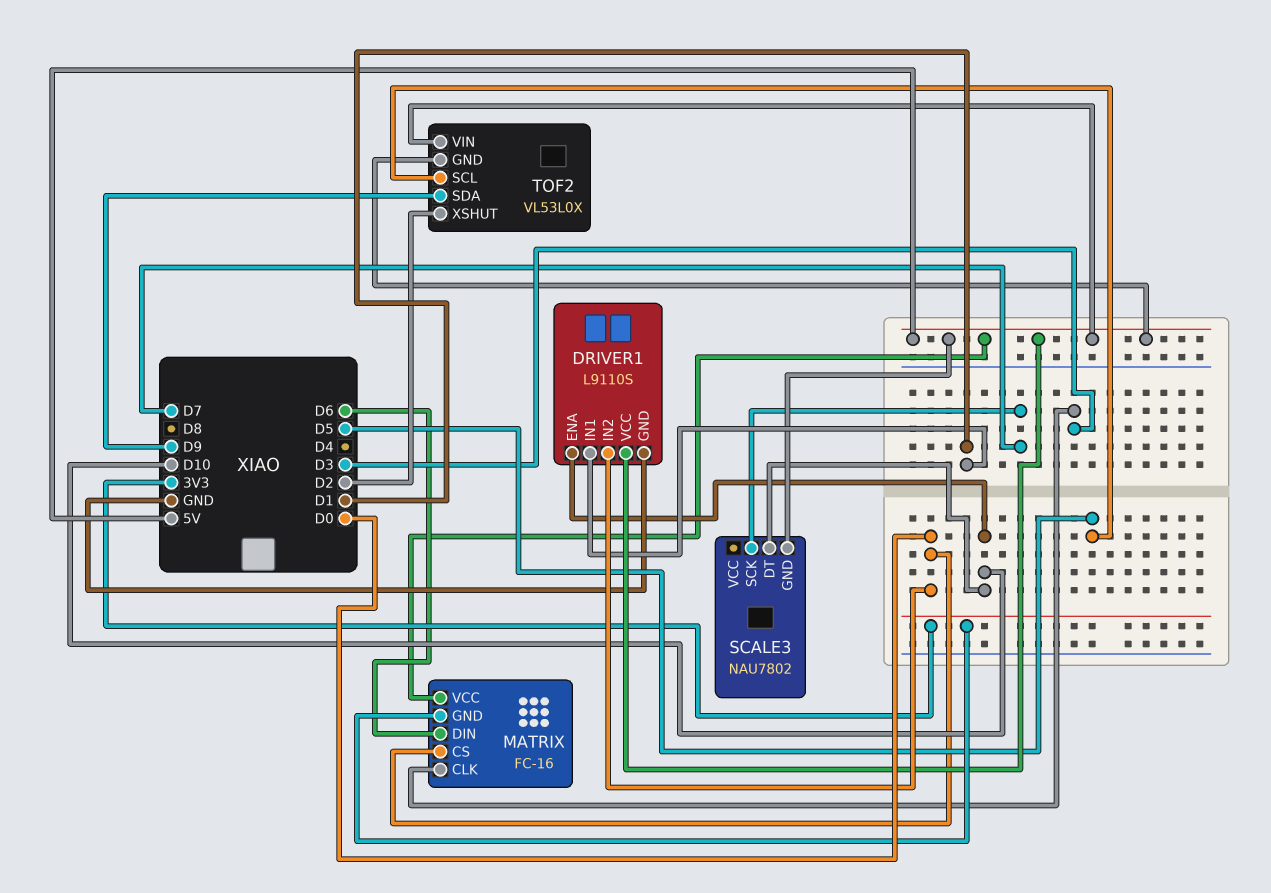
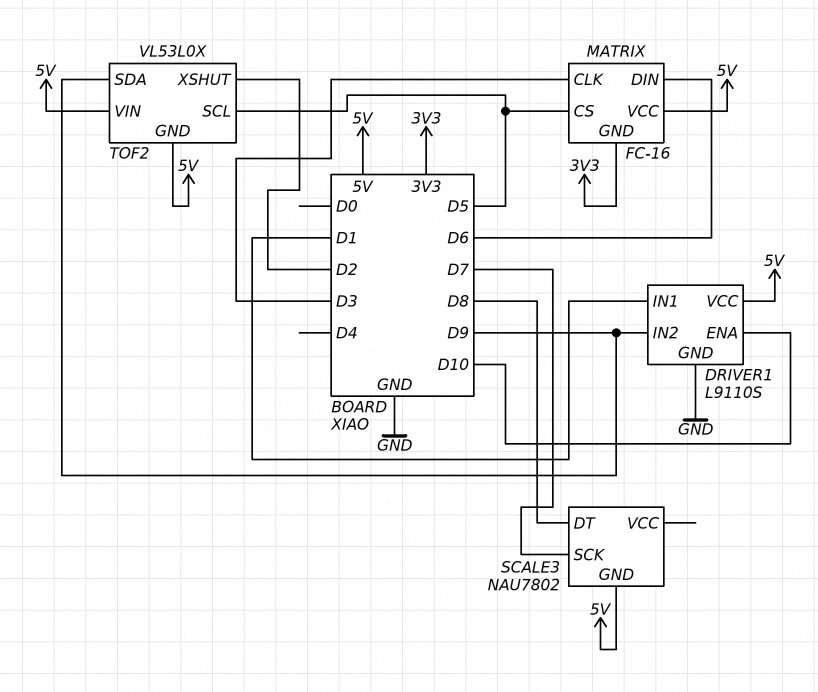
DRIVER1 pin IN2: D0 -> D9
MATRIX pin CS: D0 -> D5
SCALE3 pin DT: D10 -> D8

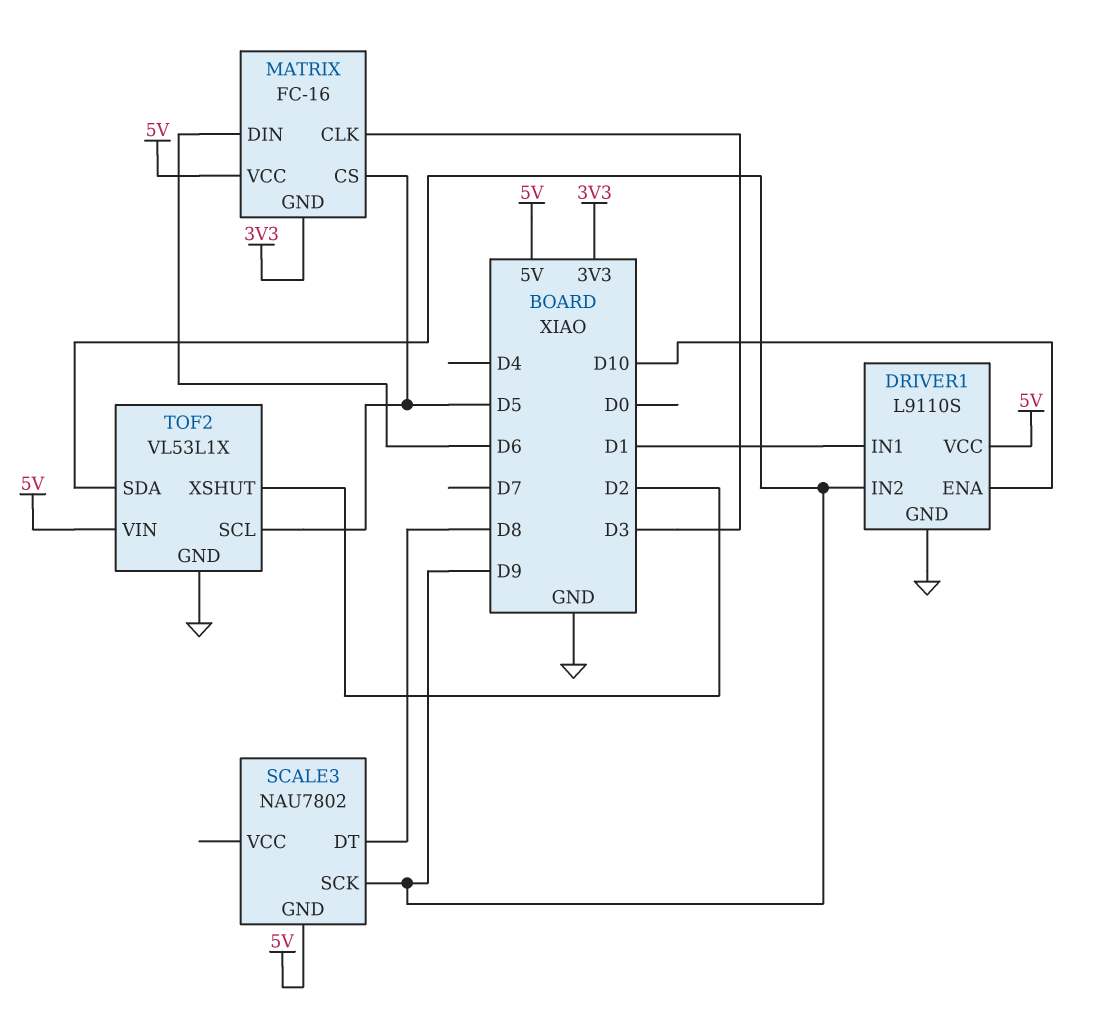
SCALE3 pin SCK: D7 -> D9
TOF2: VL53L0X -> VL53L1X
TOF2 pin GND: 5V -> GND

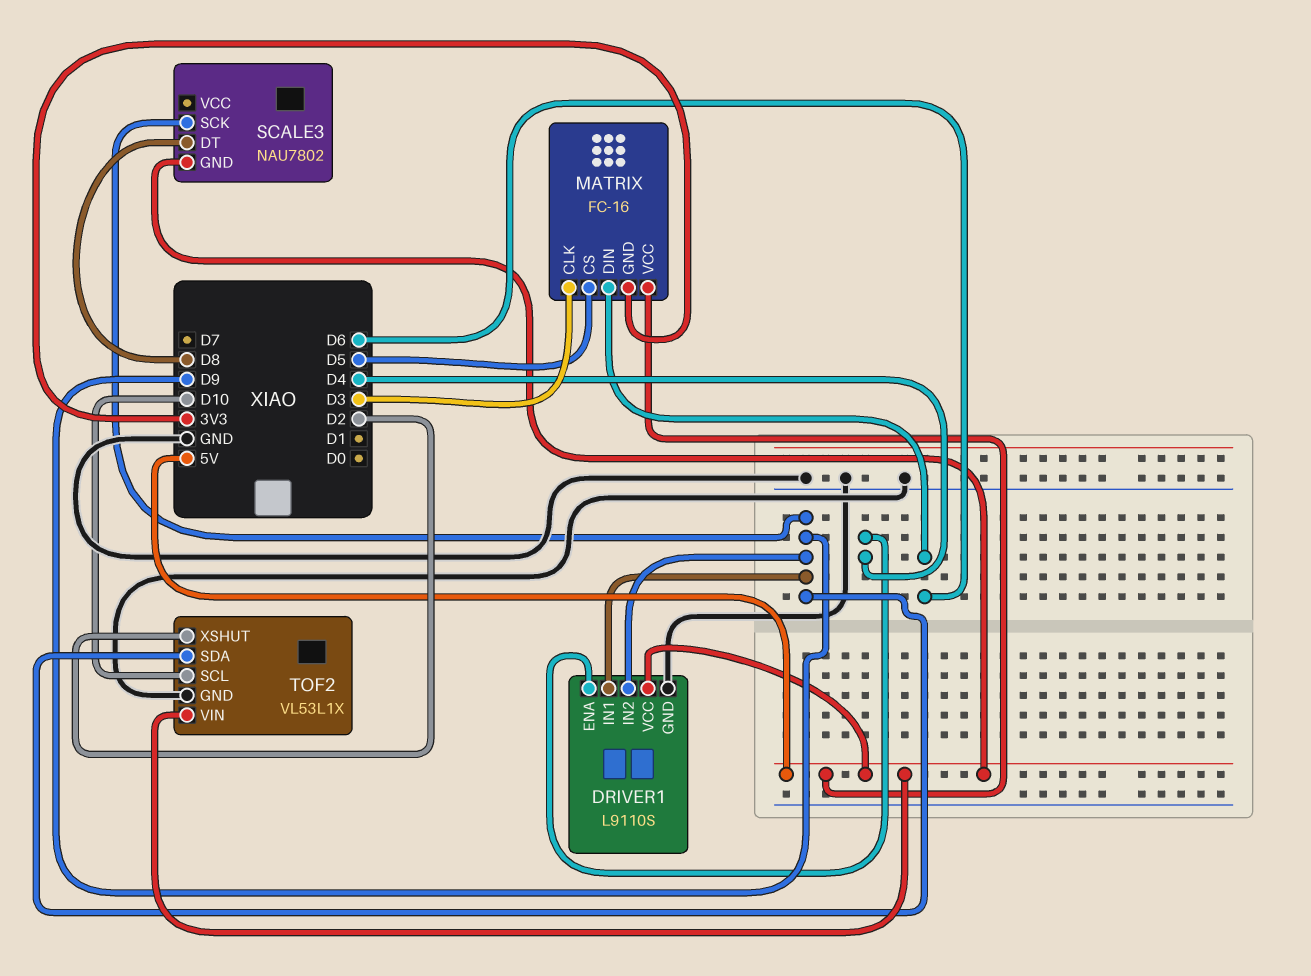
DRIVER1 pin ENA: D10 -> D4
DRIVER1 pin IN1: D1 -> D9
TOF2 pin SCL: D5 -> D10

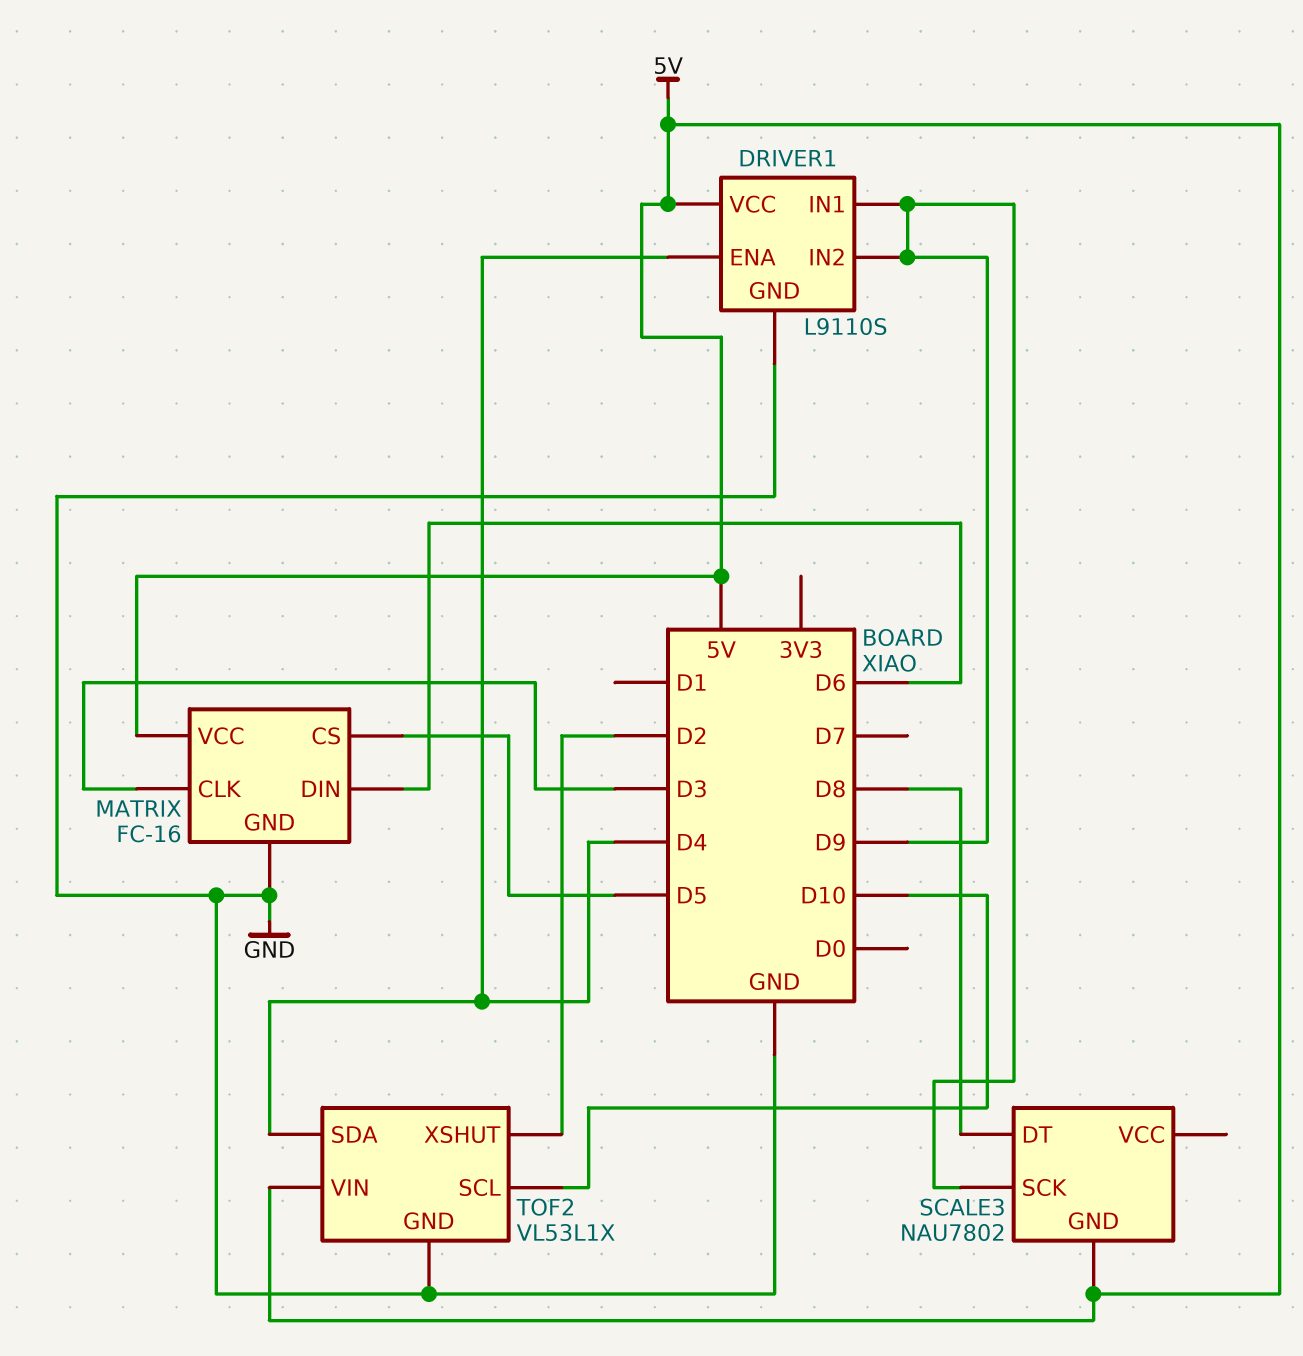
MATRIX pin GND: 3V3 -> GND
TOF2 pin SDA: D9 -> D4

